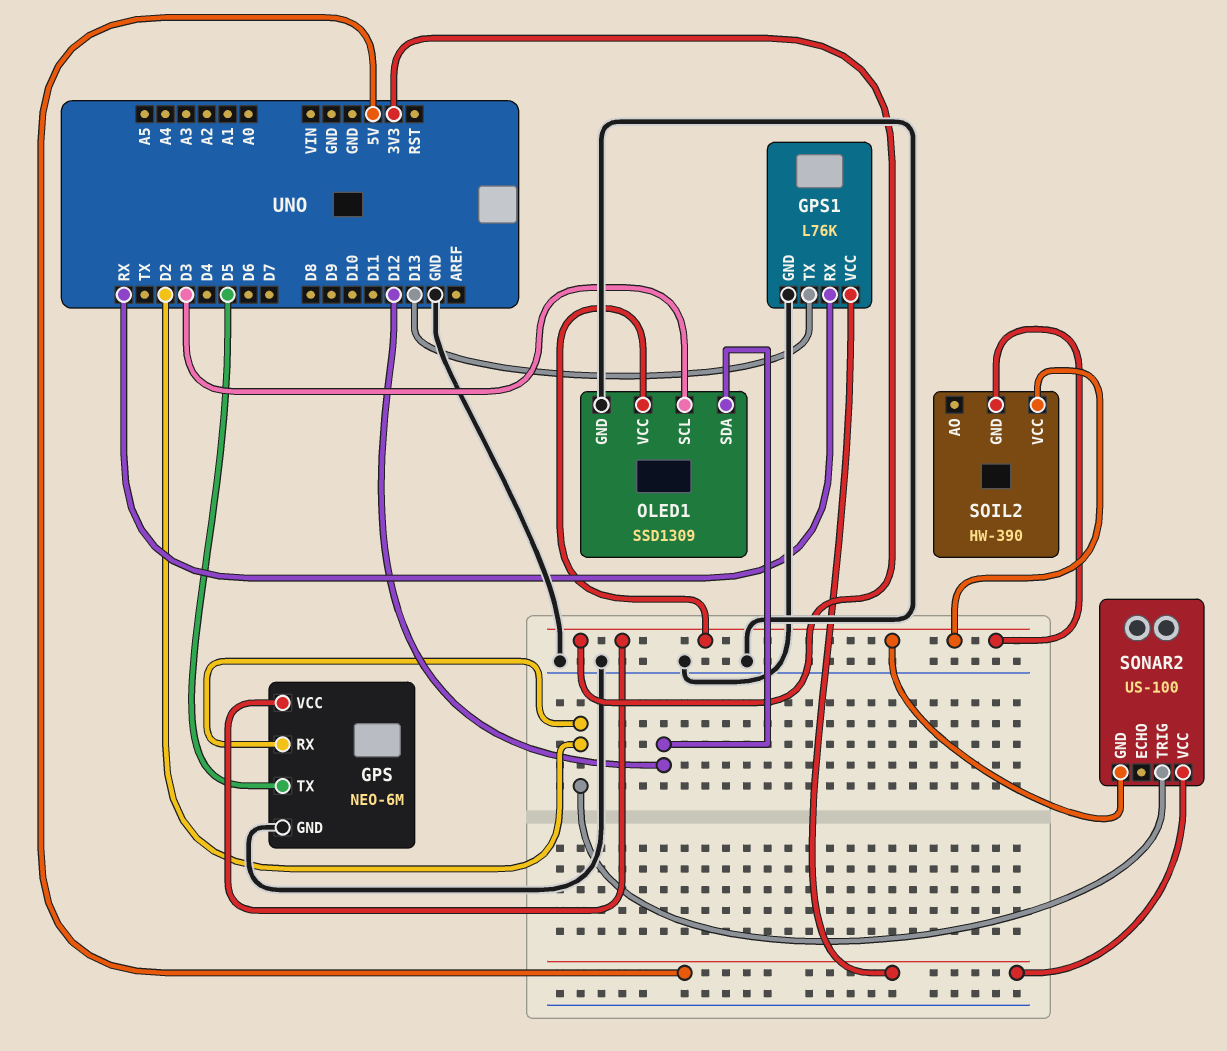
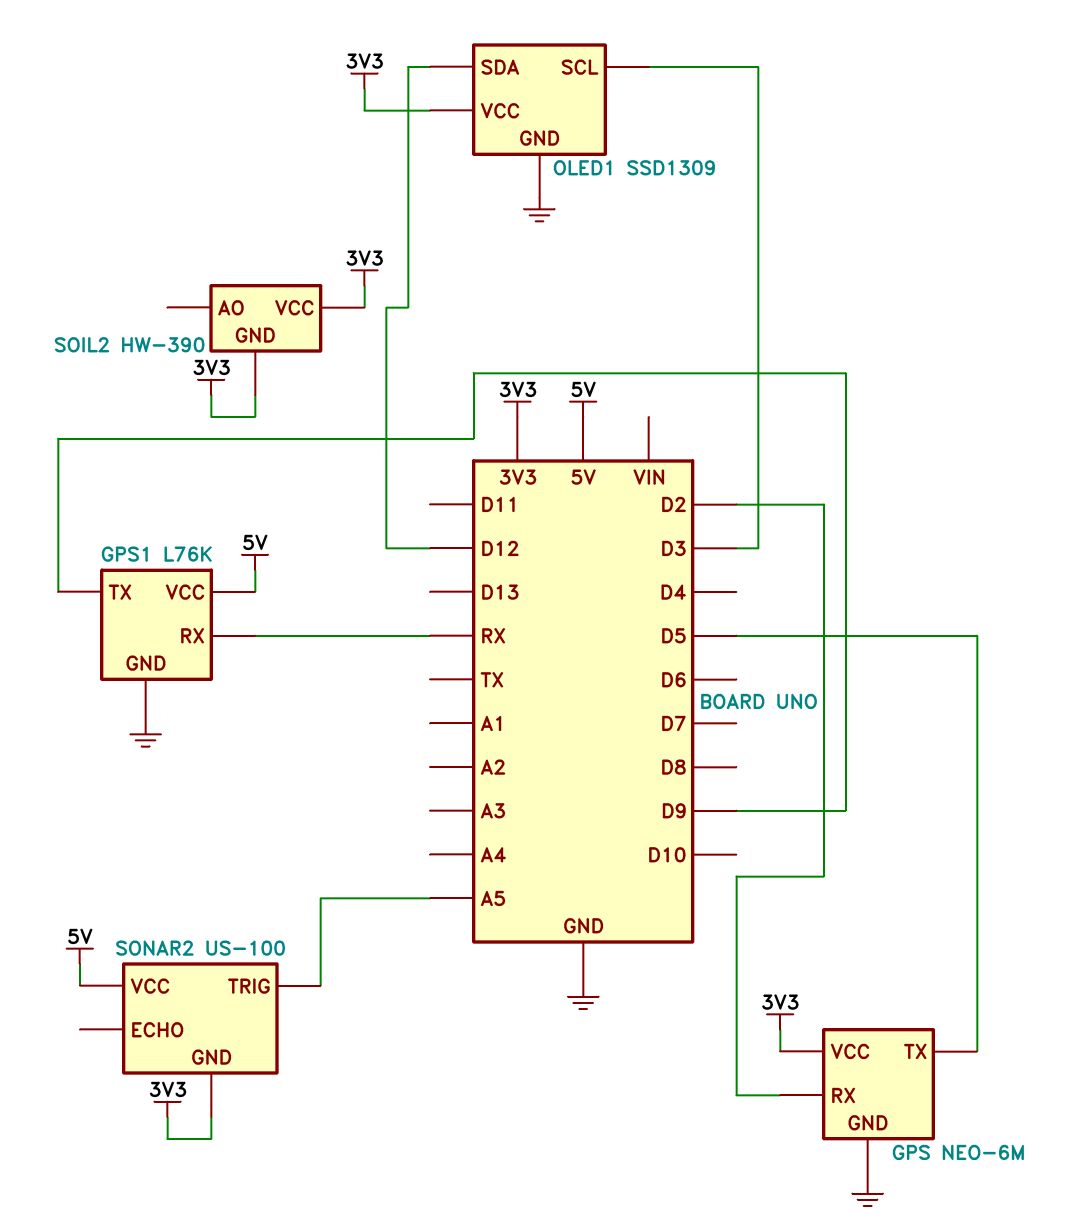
GPS1 pin TX: D13 -> D9
SONAR2 pin TRIG: D2 -> A5

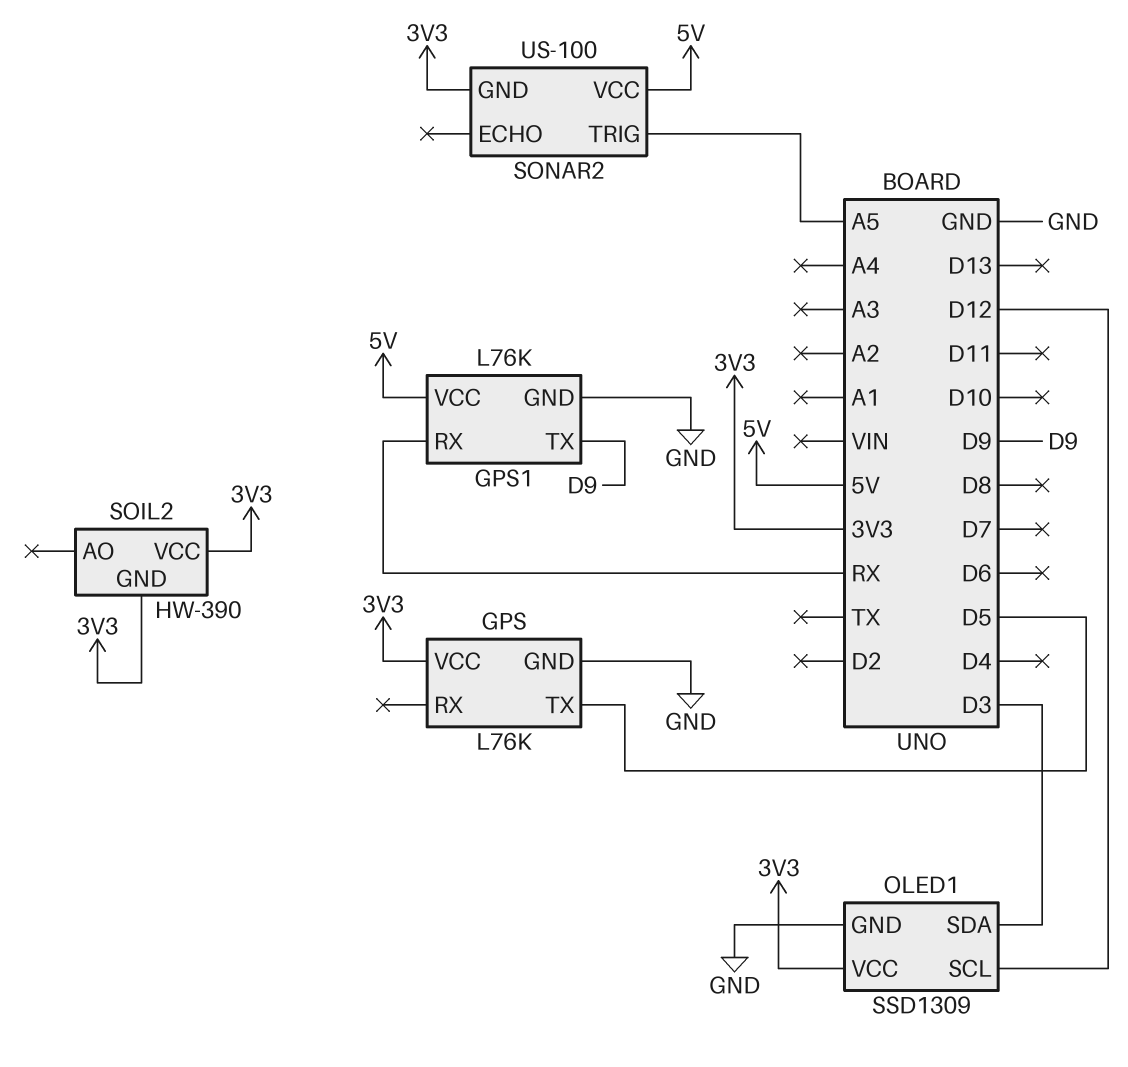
GPS: NEO-6M -> L76K
GPS pin RX: D2 -> none
OLED1 pin SCL: D3 -> D12
OLED1 pin SDA: D12 -> D3

